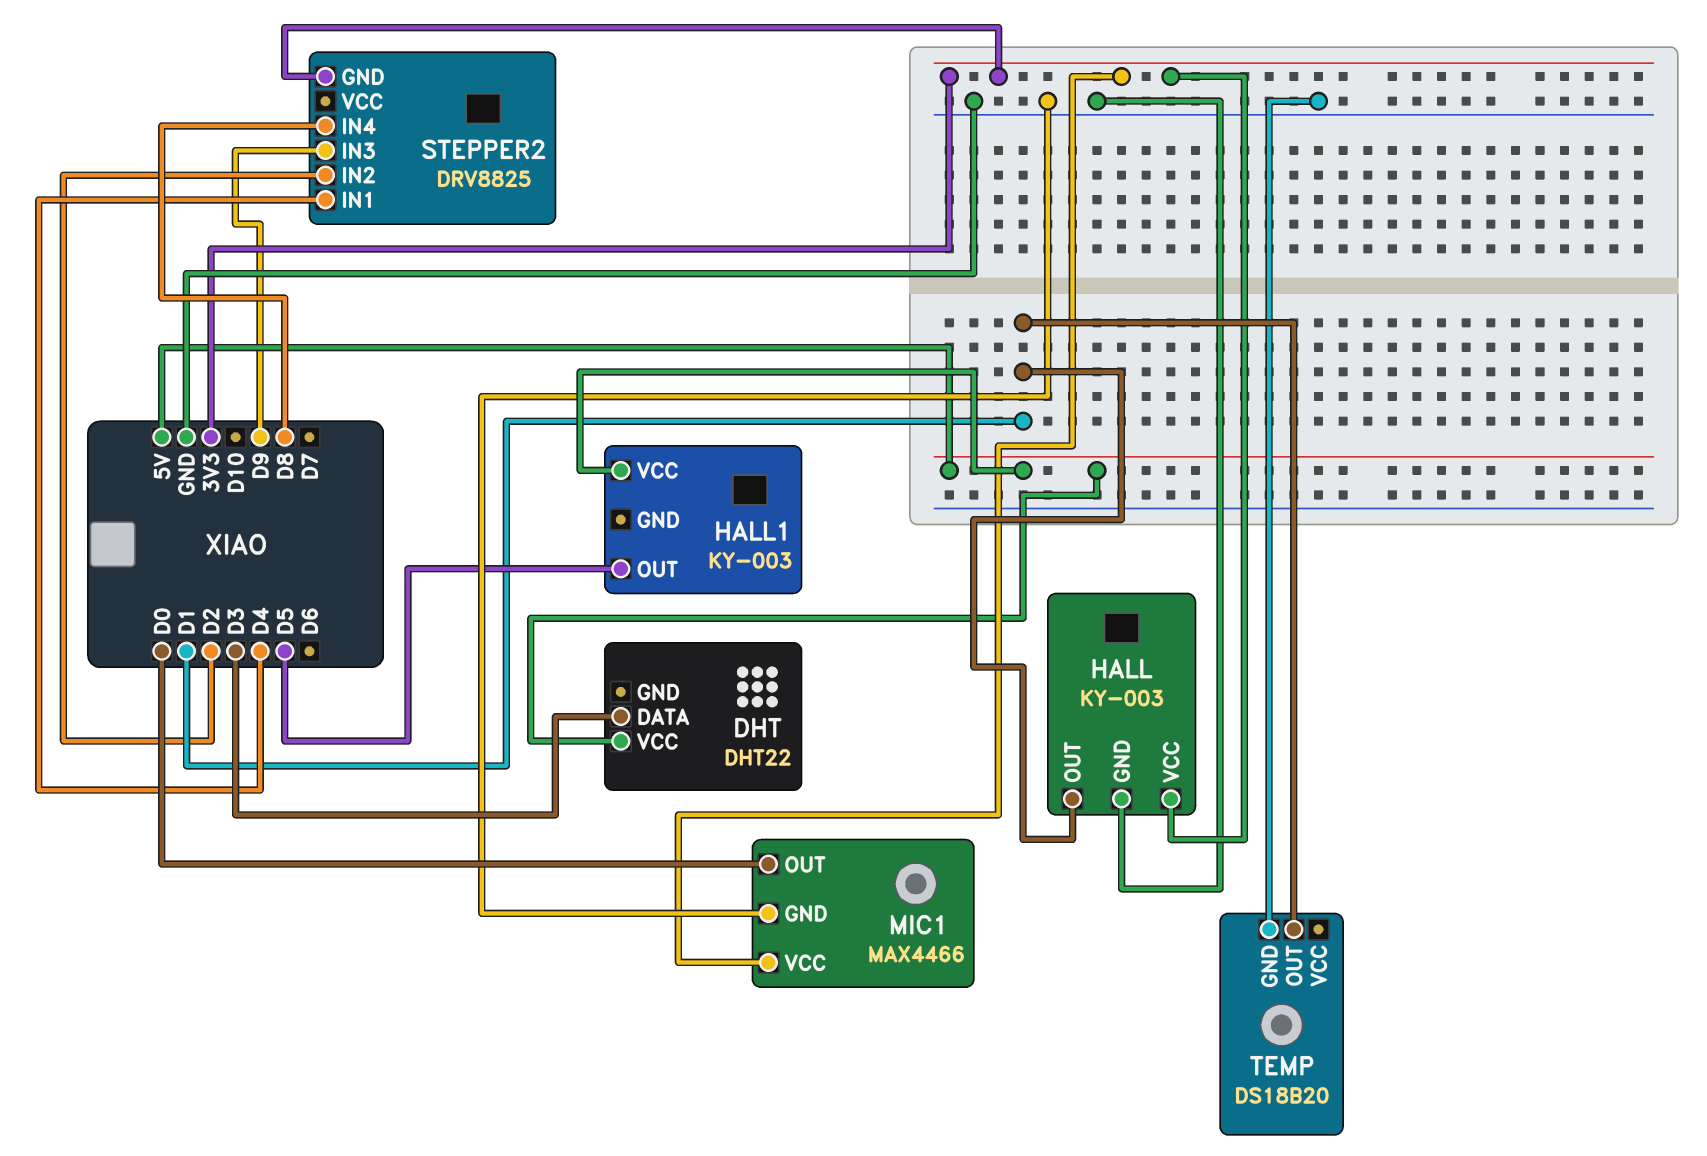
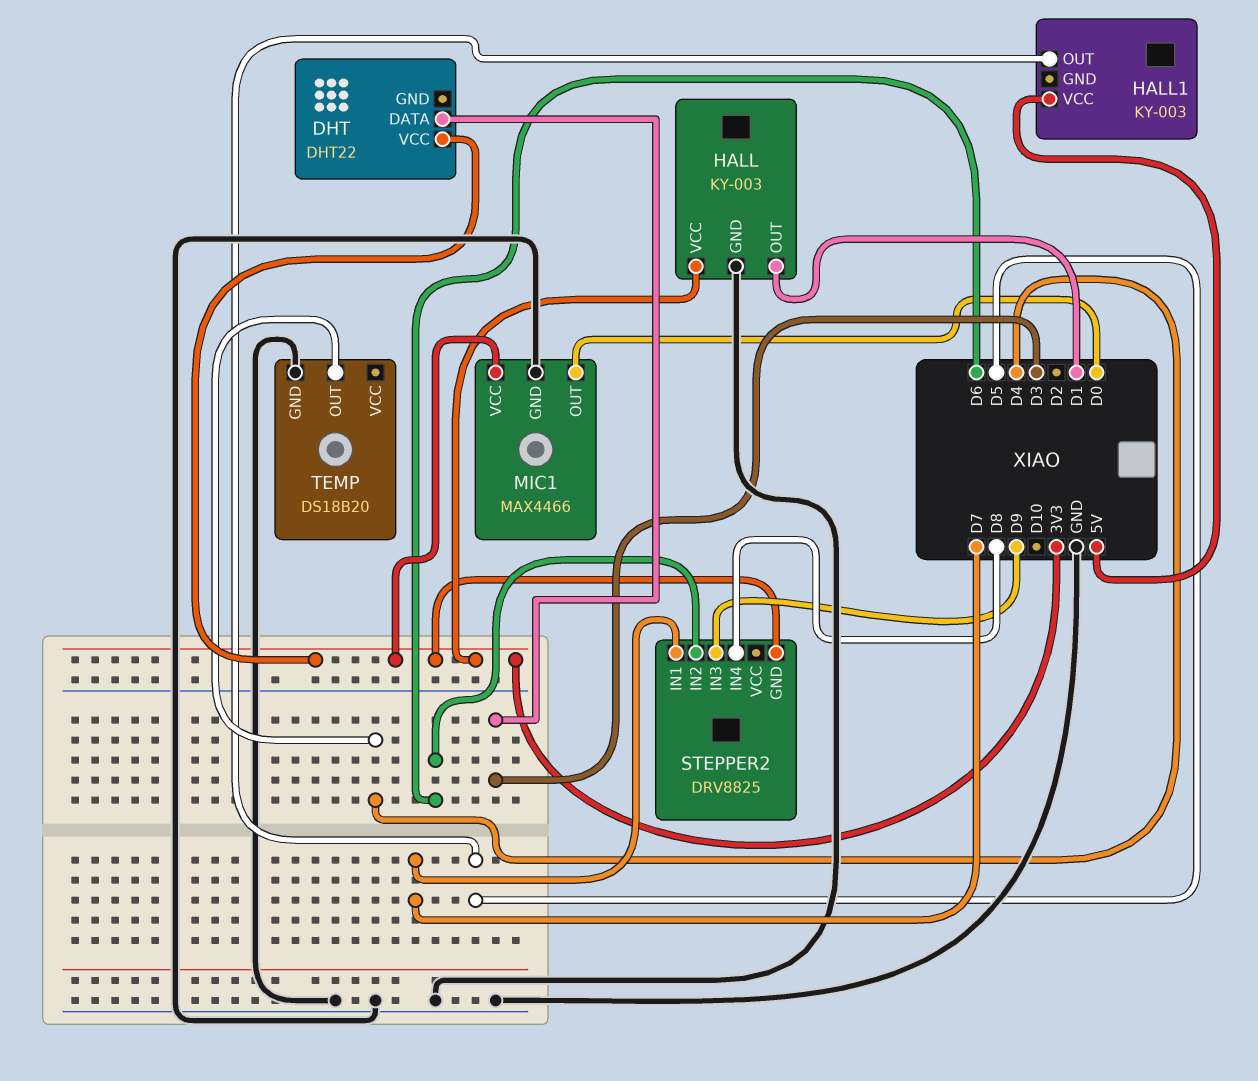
DHT pin VCC: 5V -> 3V3
STEPPER2 pin IN1: D4 -> D7
STEPPER2 pin IN2: D2 -> D6
TEMP pin OUT: D1 -> D4

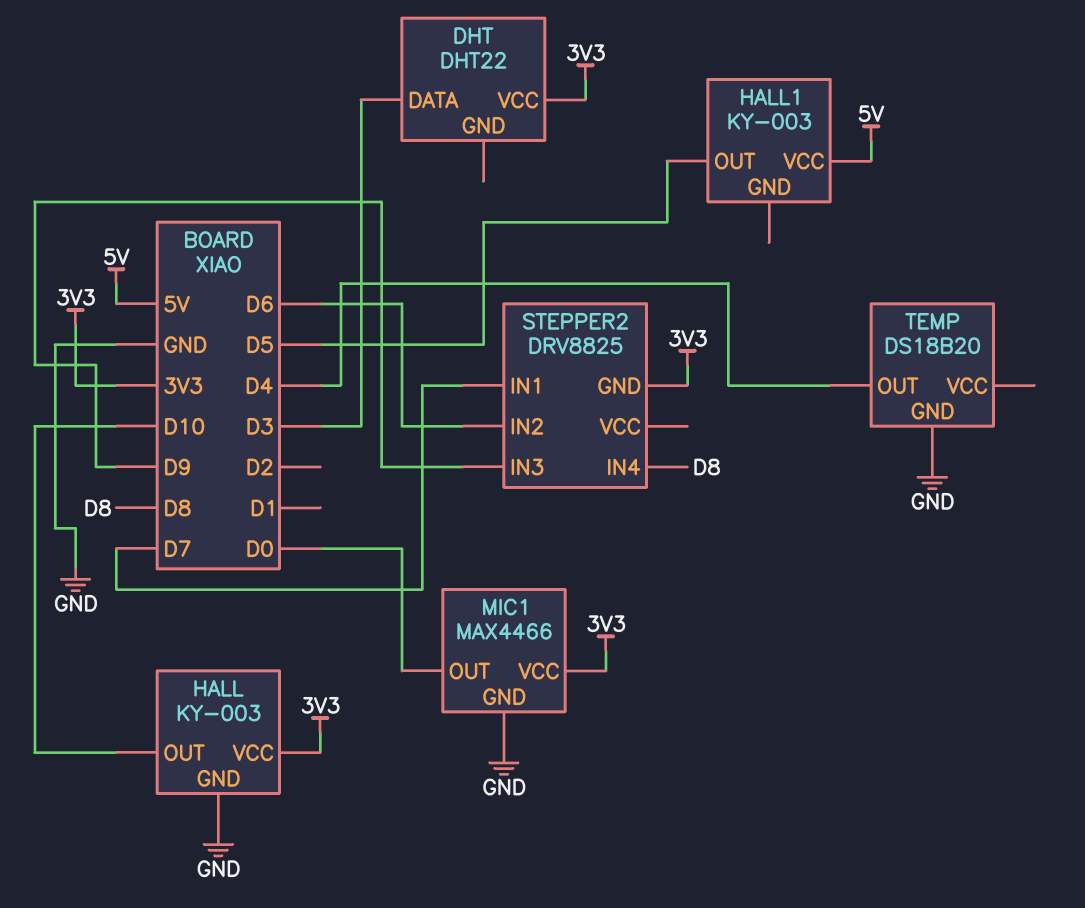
HALL pin OUT: D1 -> D10

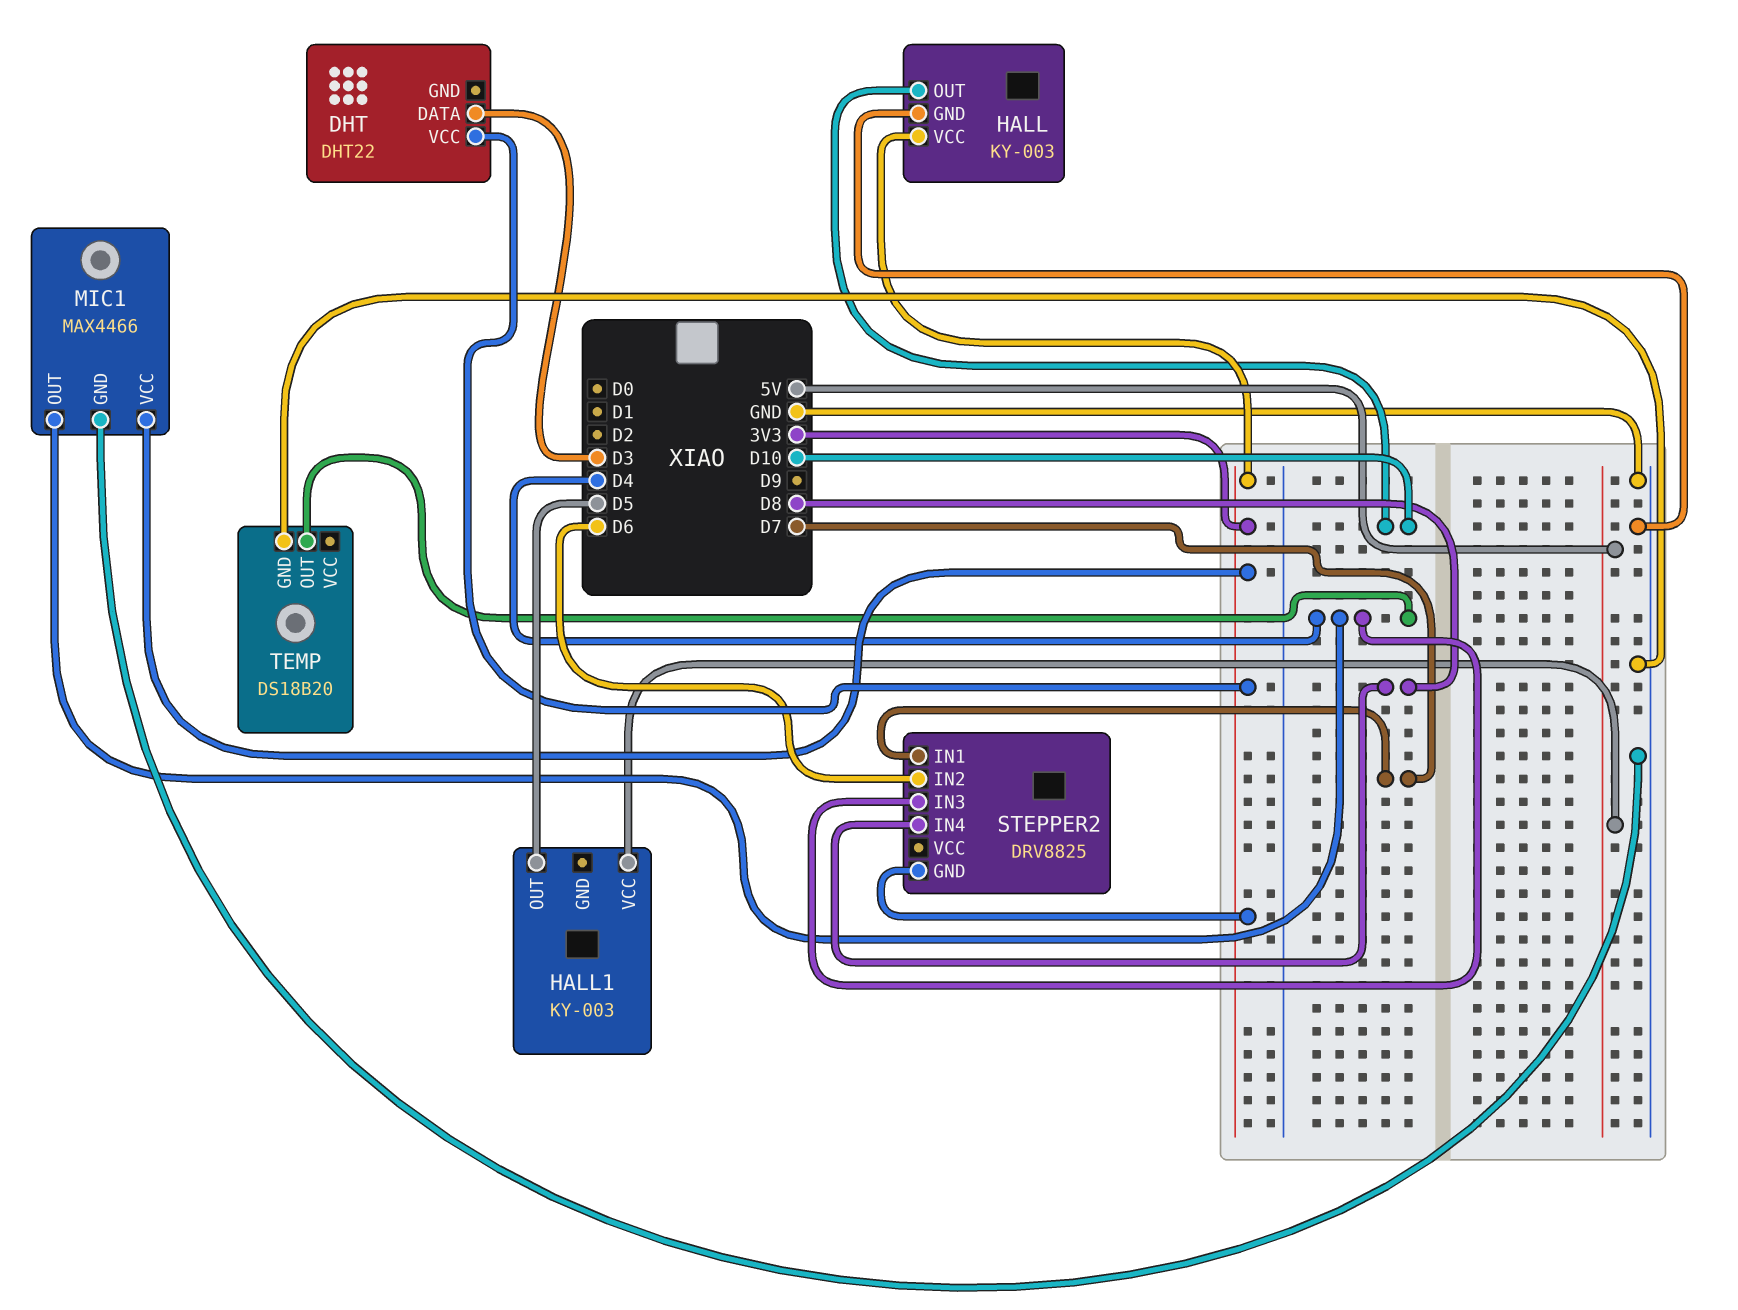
MIC1 pin OUT: D0 -> D4
STEPPER2 pin IN3: D9 -> D4

